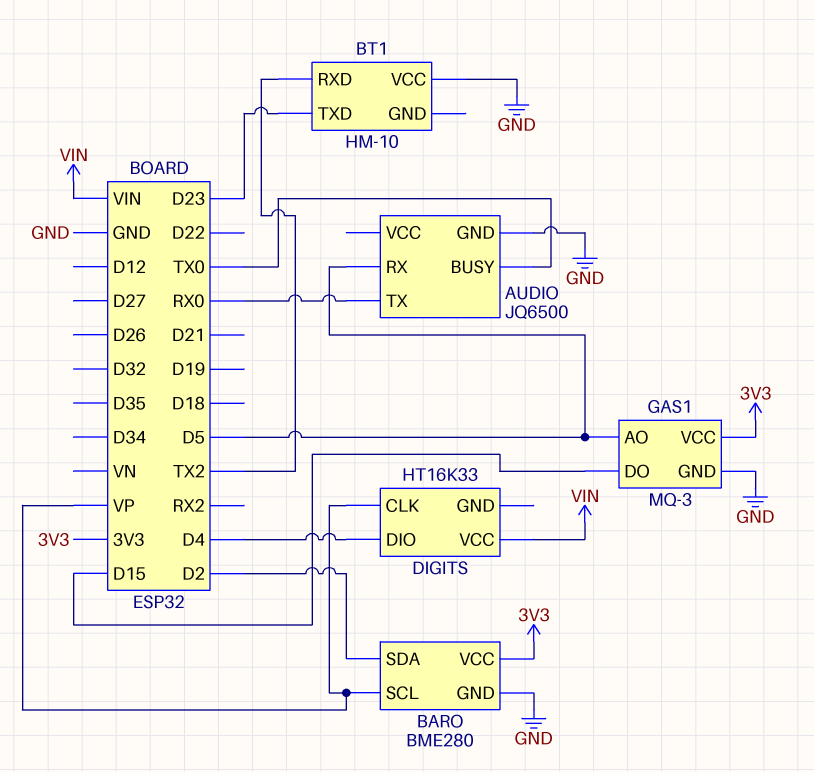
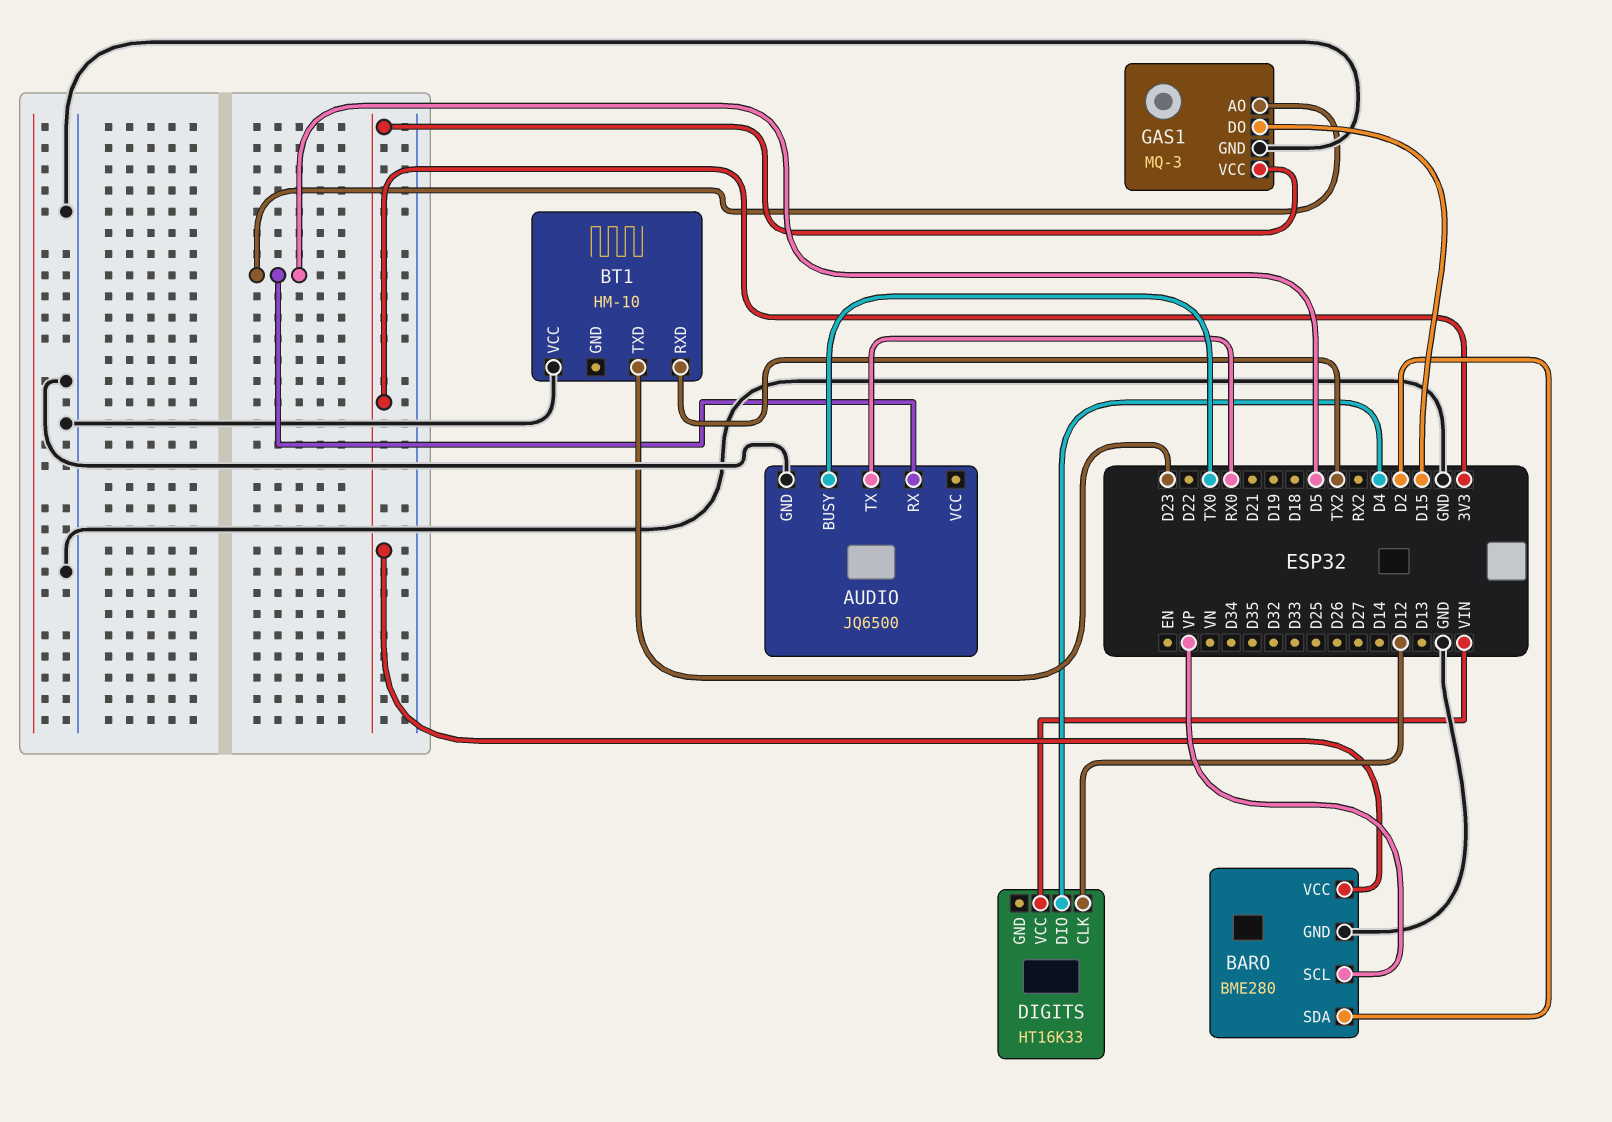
DIGITS pin CLK: VP -> D12

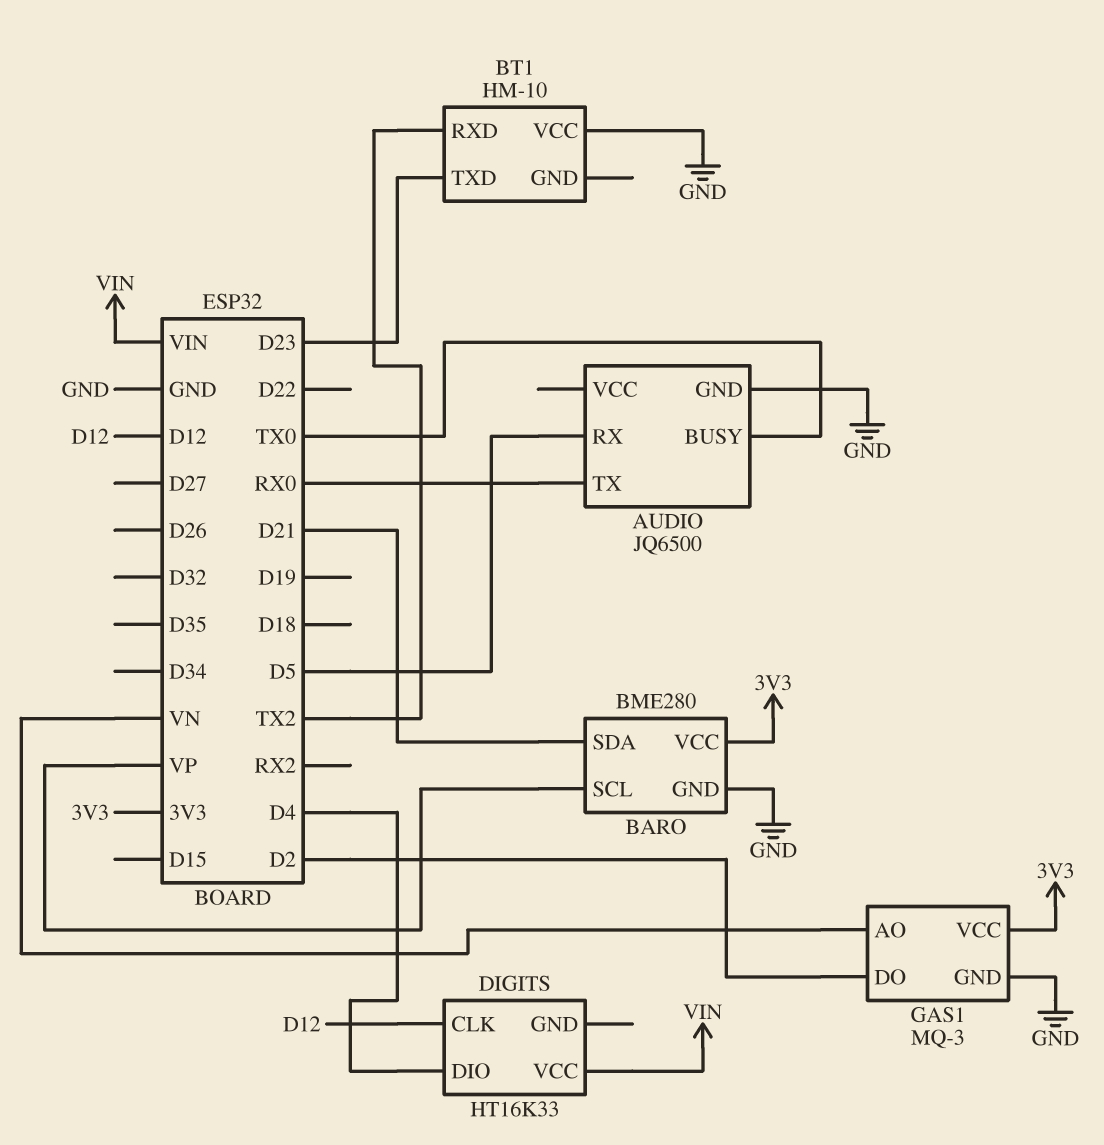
BARO pin SDA: D2 -> D21
GAS1 pin AO: D5 -> VN
GAS1 pin DO: D15 -> D2

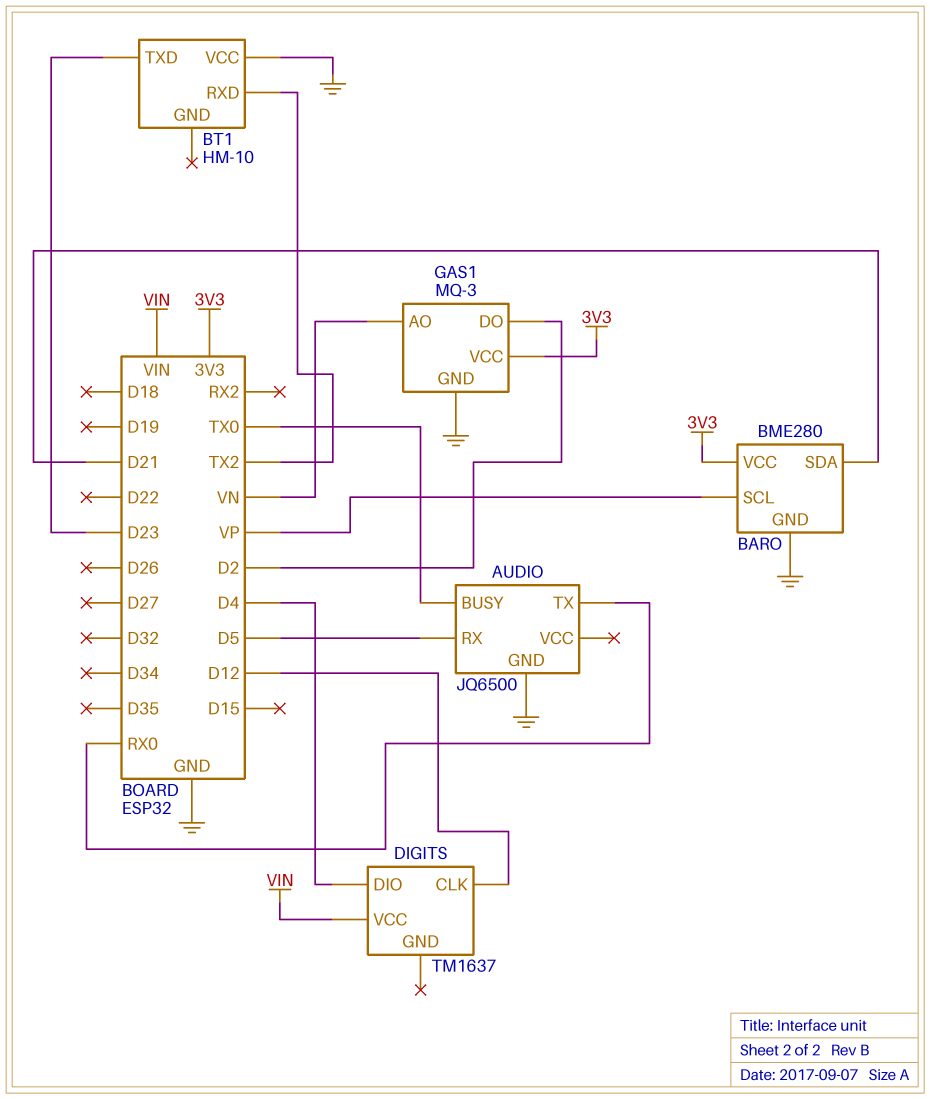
DIGITS: HT16K33 -> TM1637

